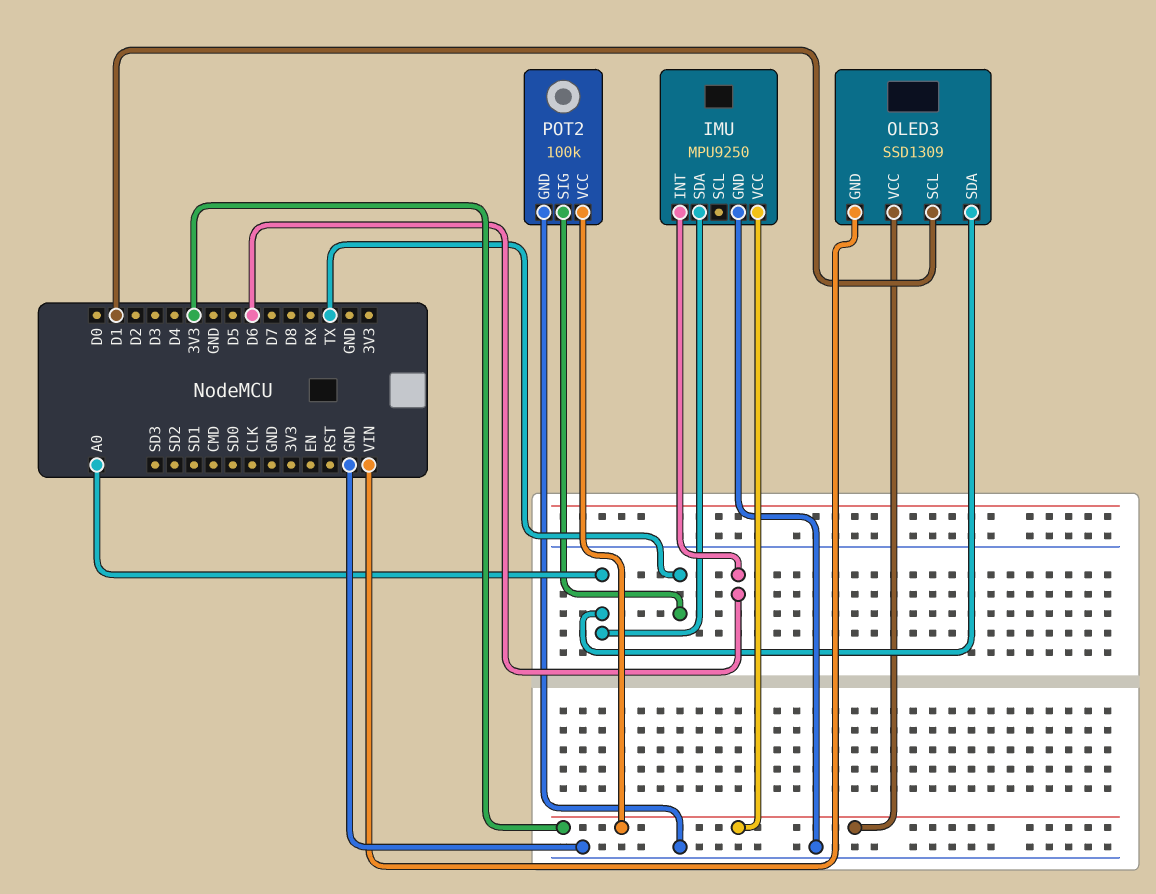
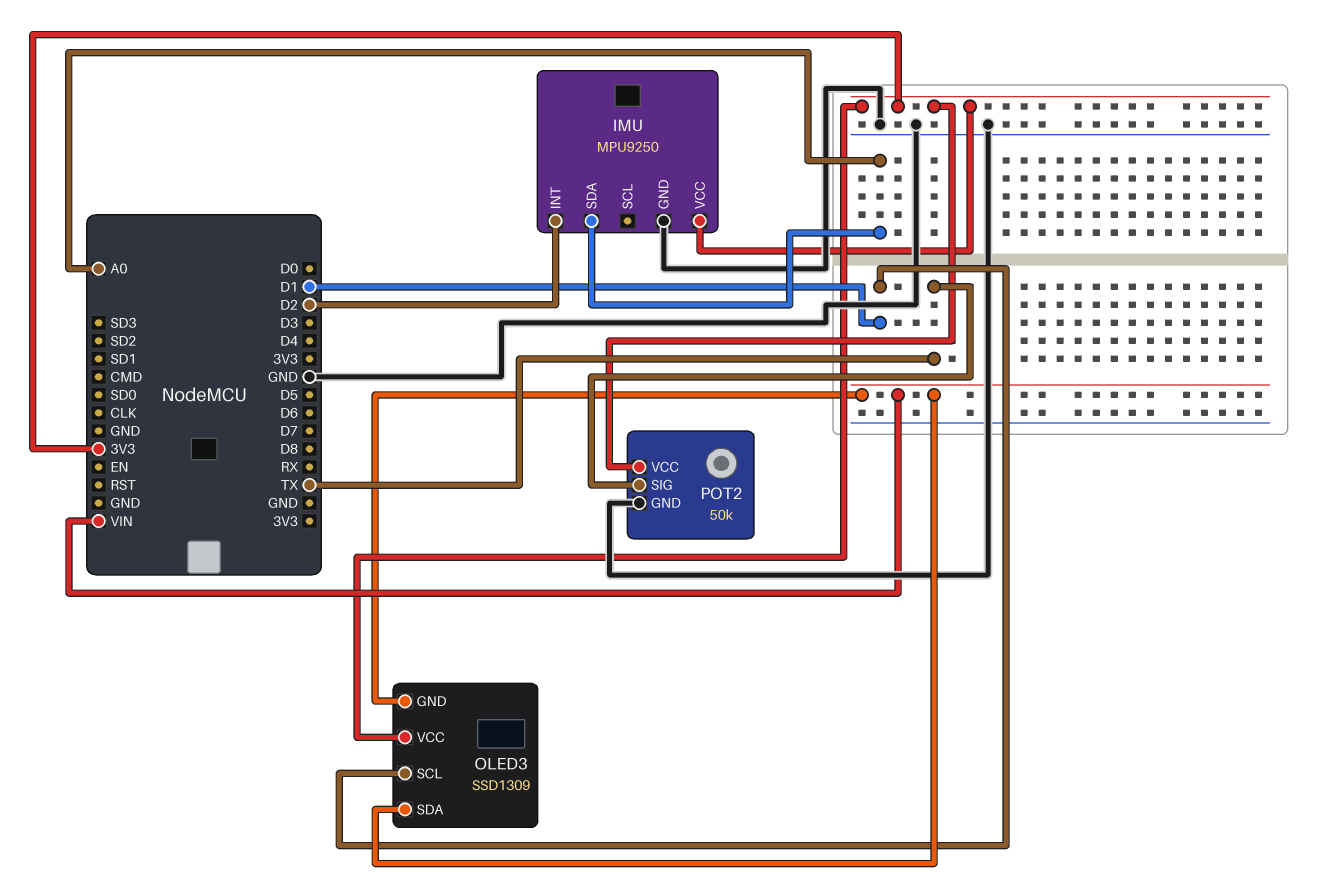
IMU pin INT: D6 -> D2
OLED3 pin SDA: A0 -> VIN
POT2: 100k -> 50k

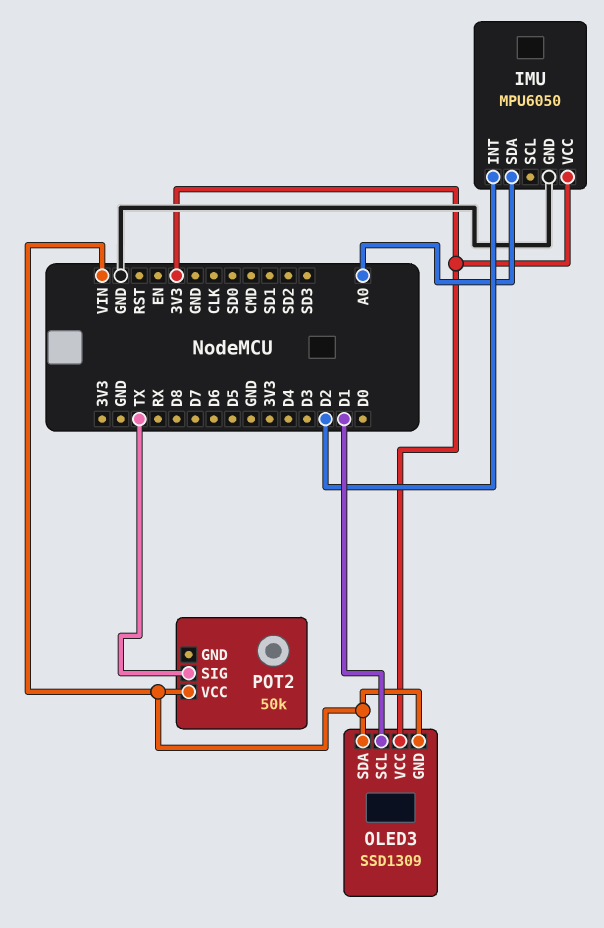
IMU: MPU9250 -> MPU6050
POT2 pin GND: GND -> none
POT2 pin VCC: 3V3 -> VIN

